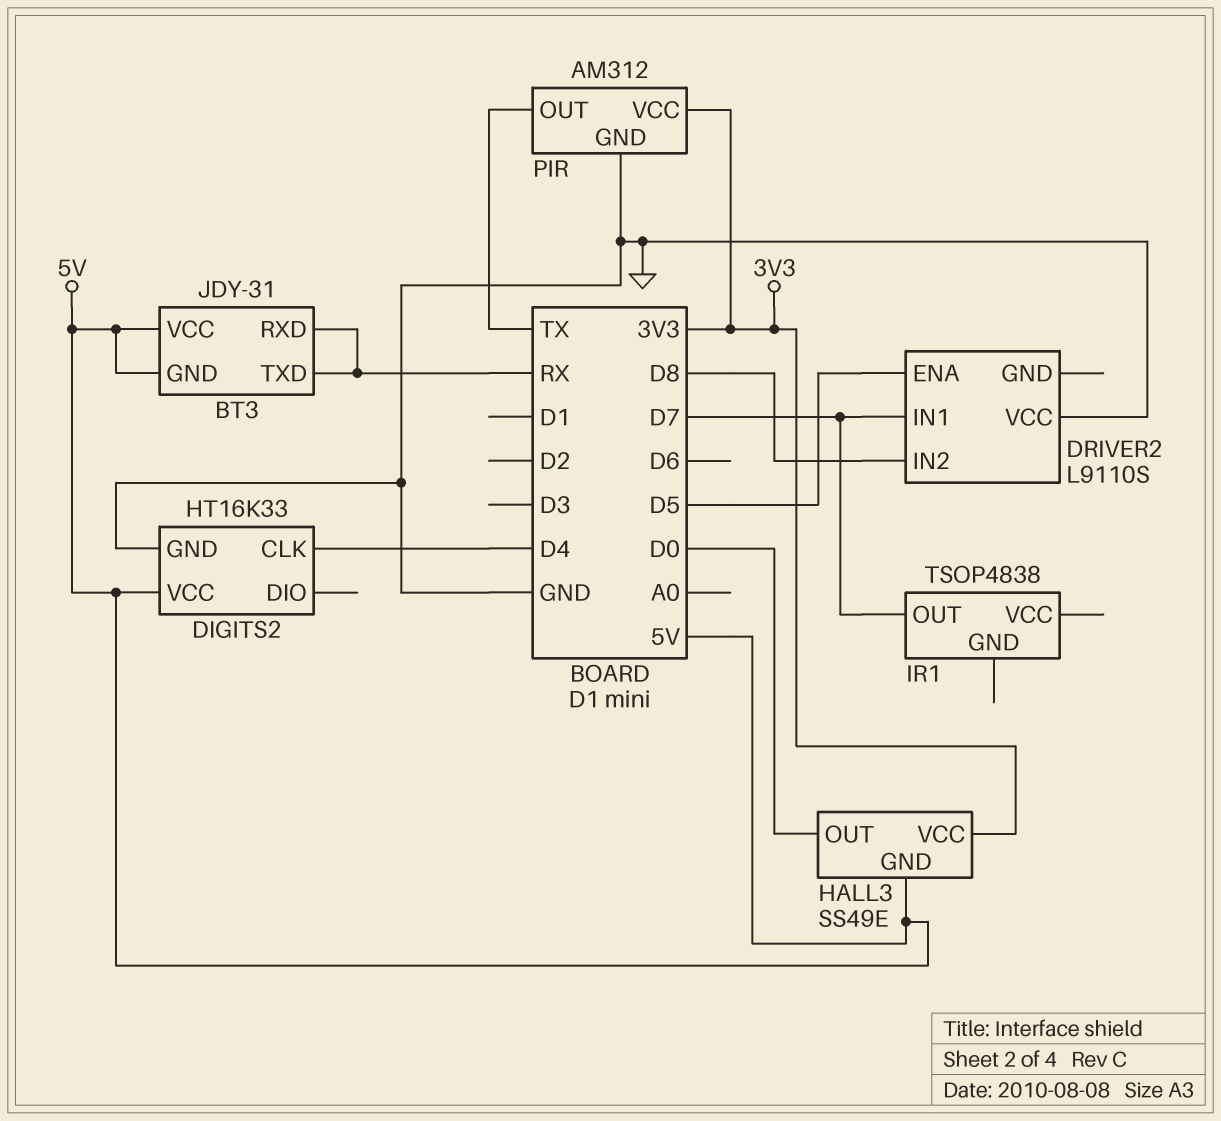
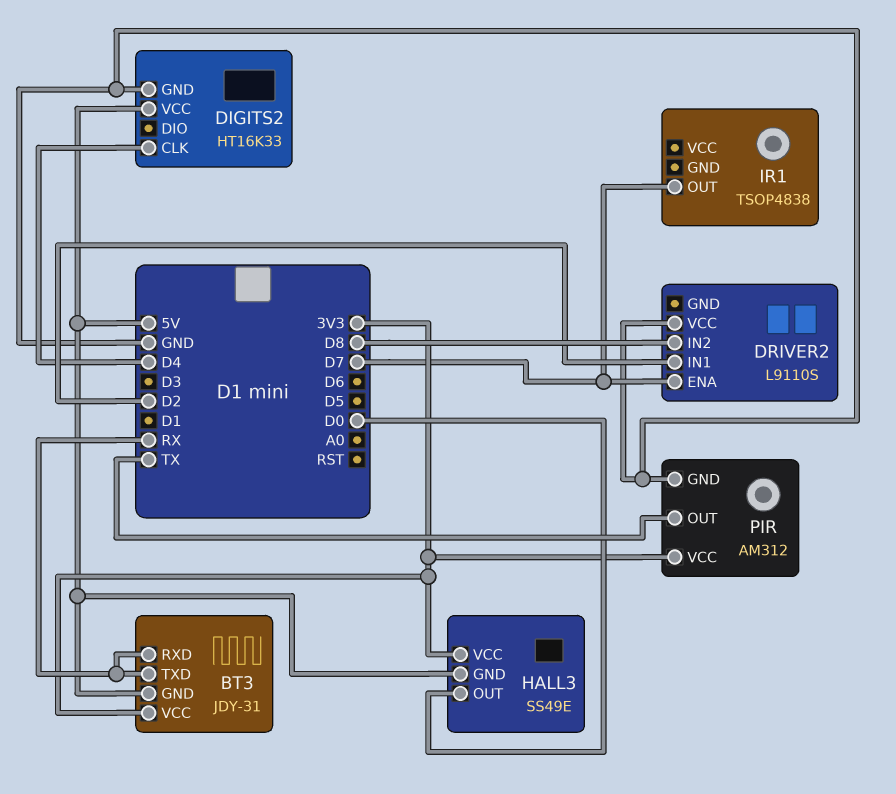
BT3 pin VCC: 5V -> 3V3
DRIVER2 pin ENA: D5 -> D7
DRIVER2 pin IN1: D7 -> D2

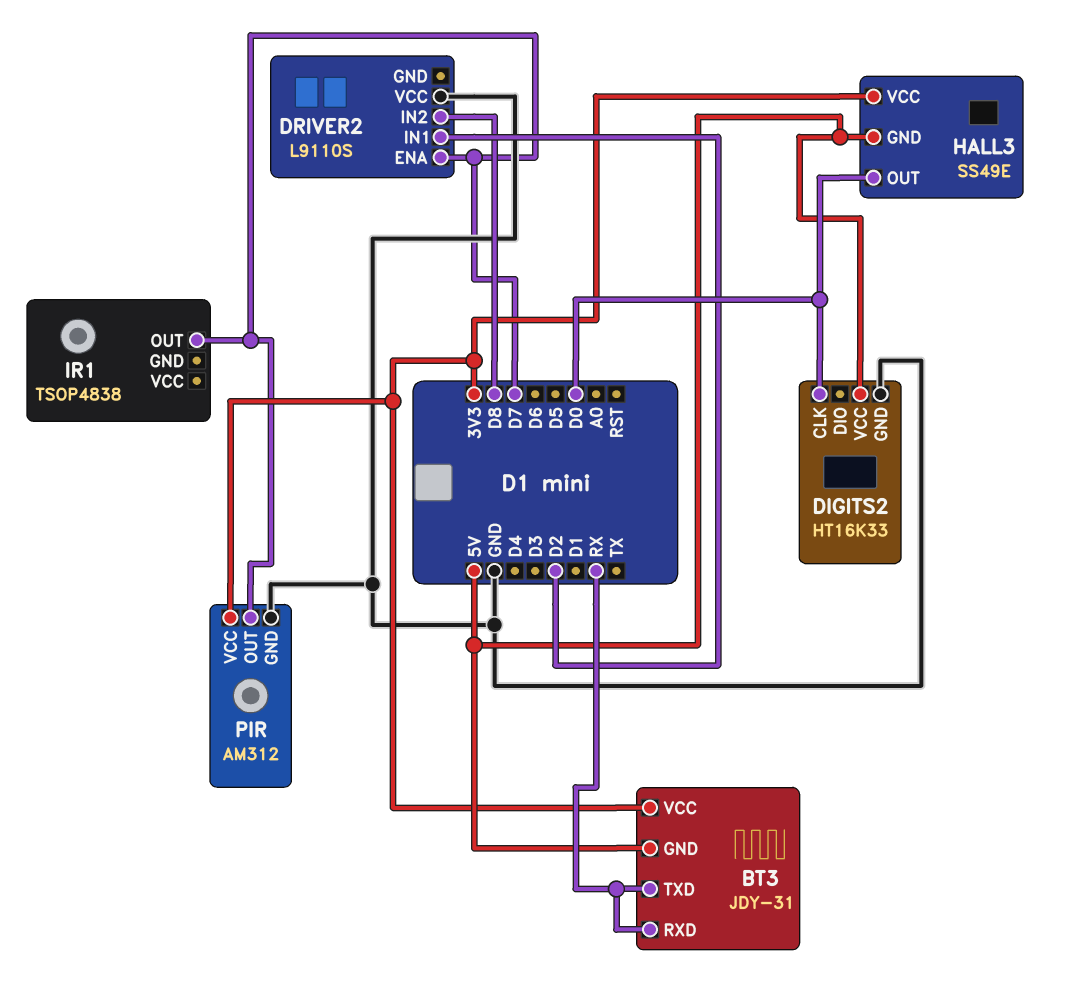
DIGITS2 pin CLK: D4 -> D0
PIR pin OUT: TX -> D7

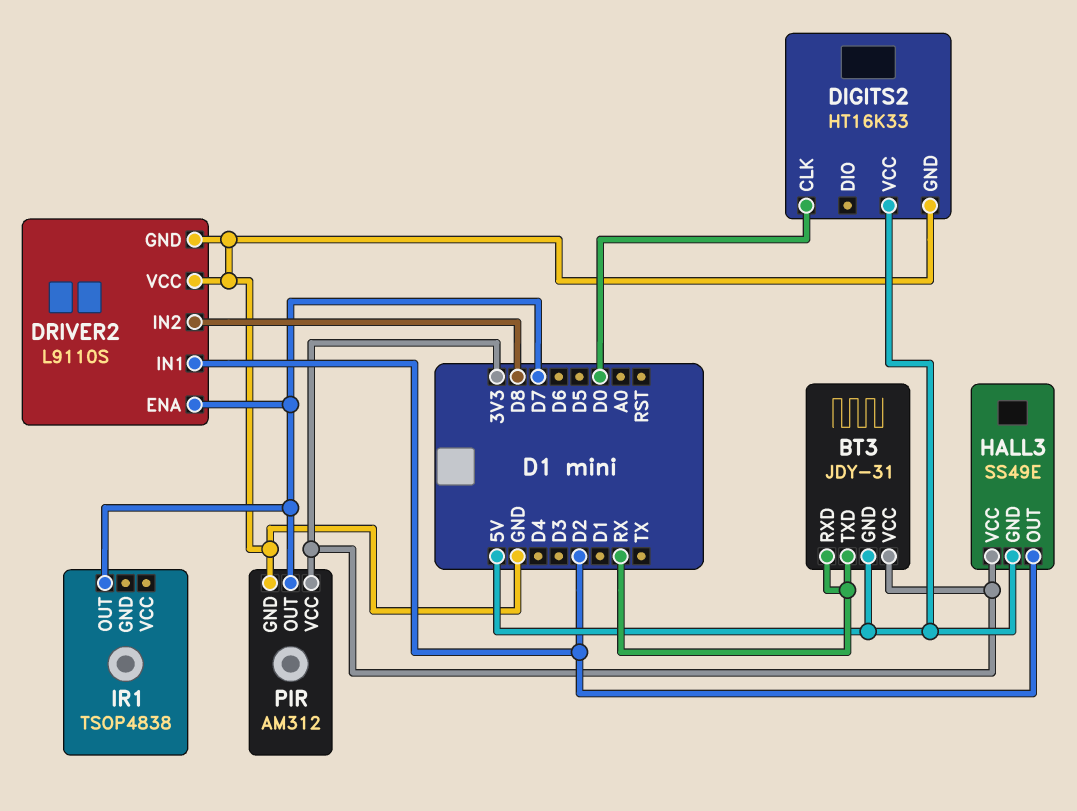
DRIVER2 pin GND: none -> GND
HALL3 pin OUT: D0 -> D2

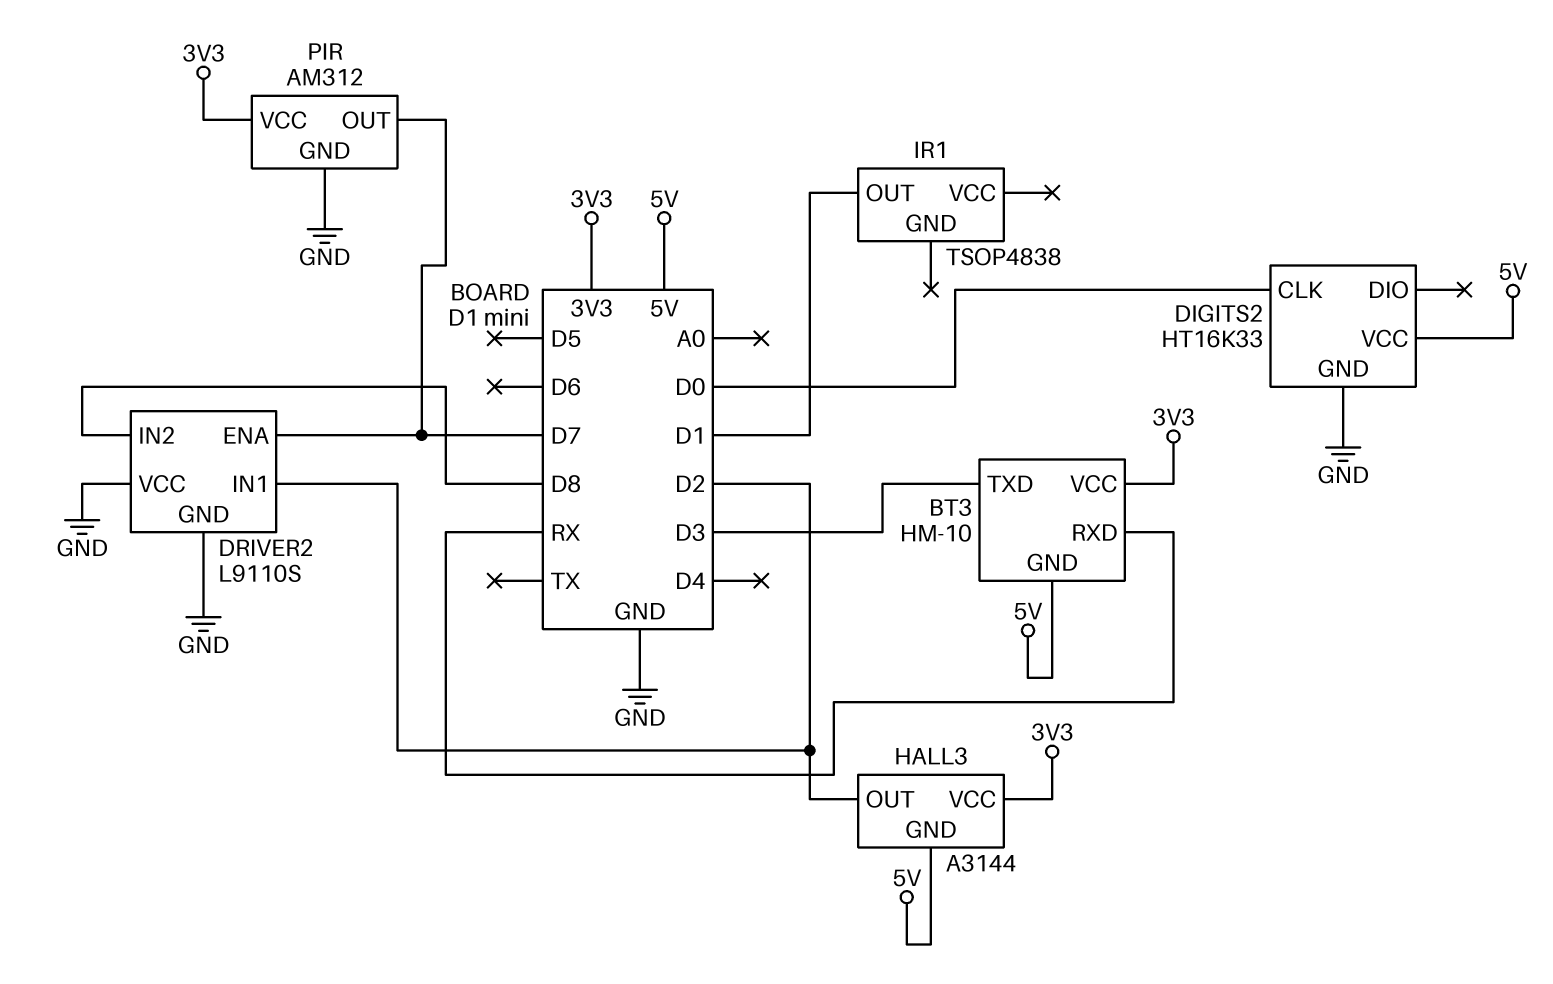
BT3: JDY-31 -> HM-10
BT3 pin TXD: RX -> D3
HALL3: SS49E -> A3144
IR1 pin OUT: D7 -> D1

